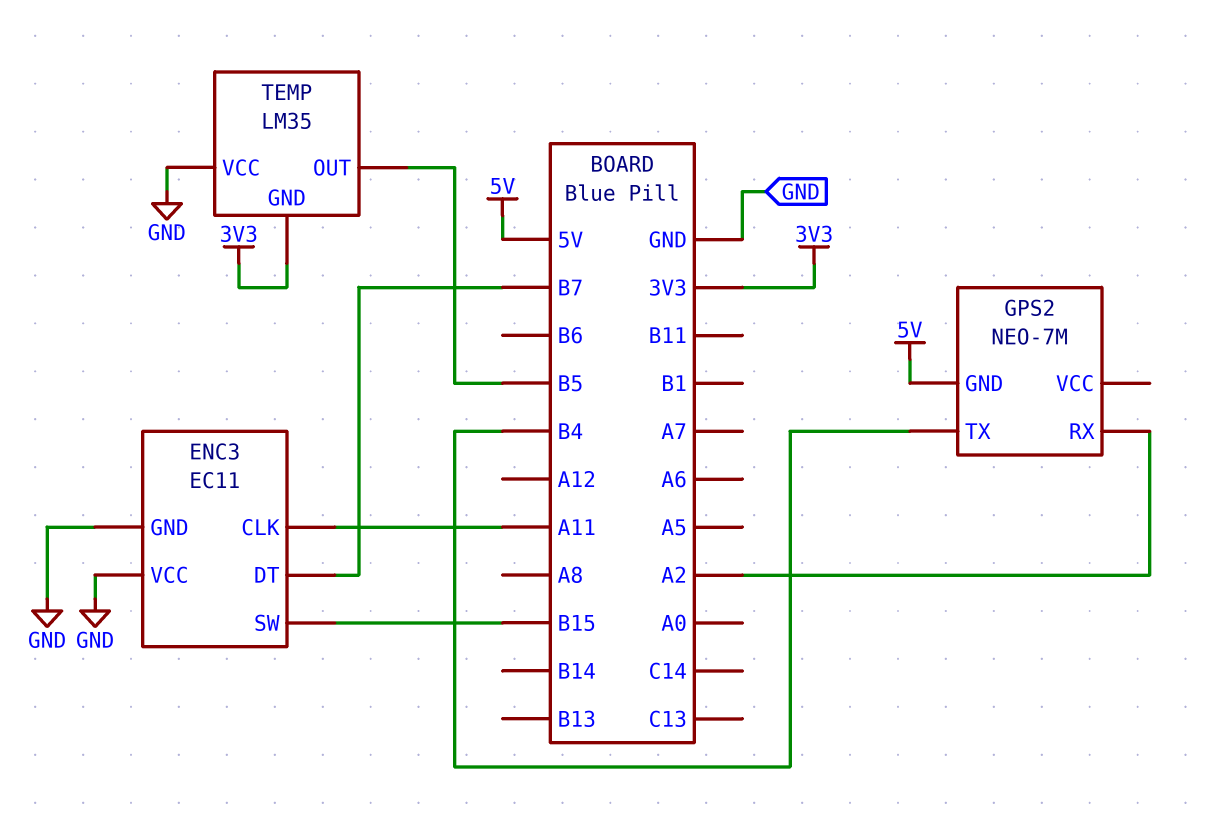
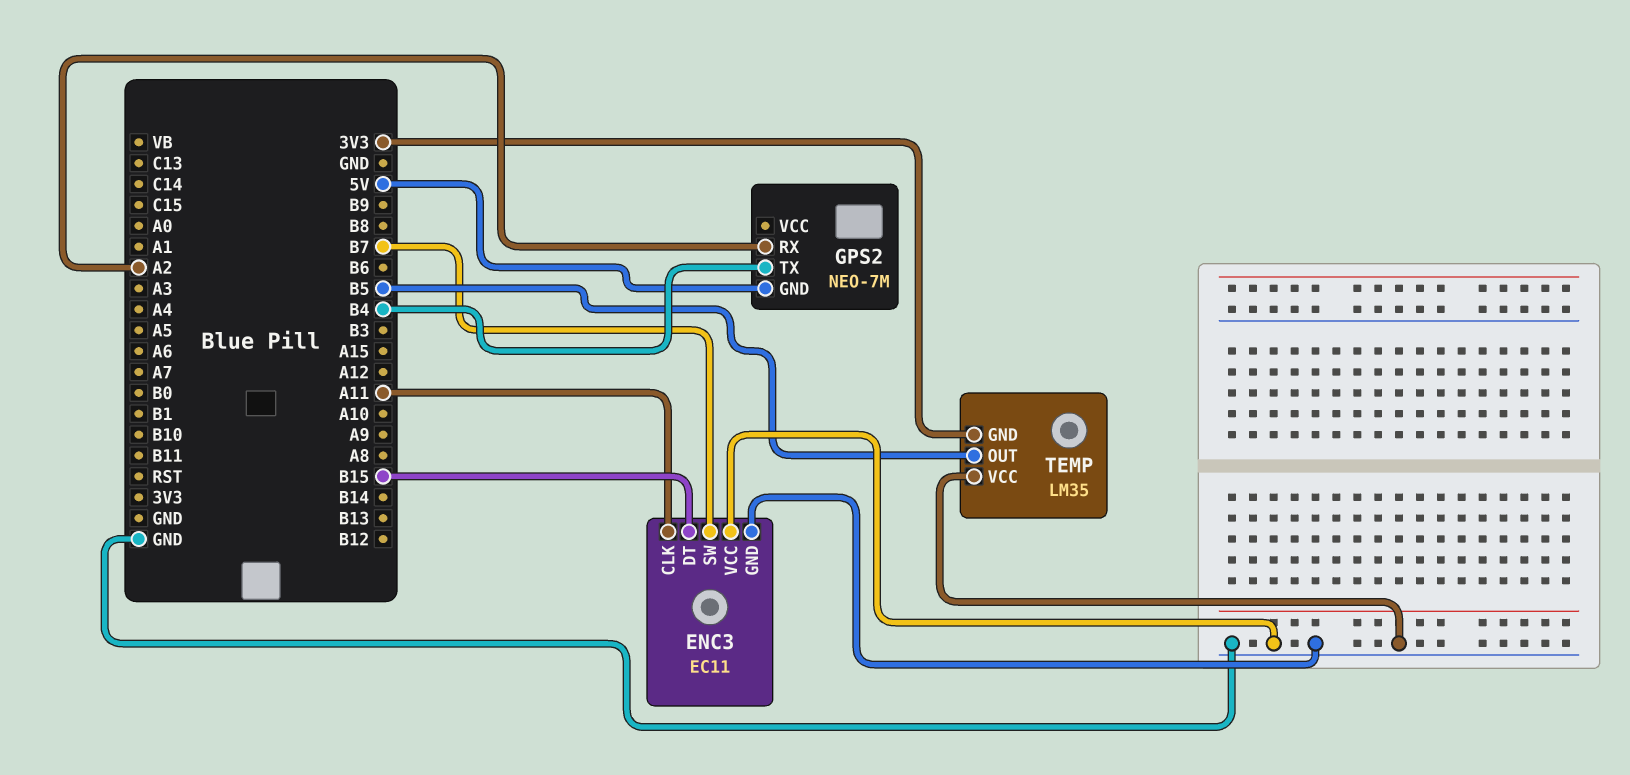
ENC3 pin DT: B7 -> B15
ENC3 pin SW: B15 -> B7

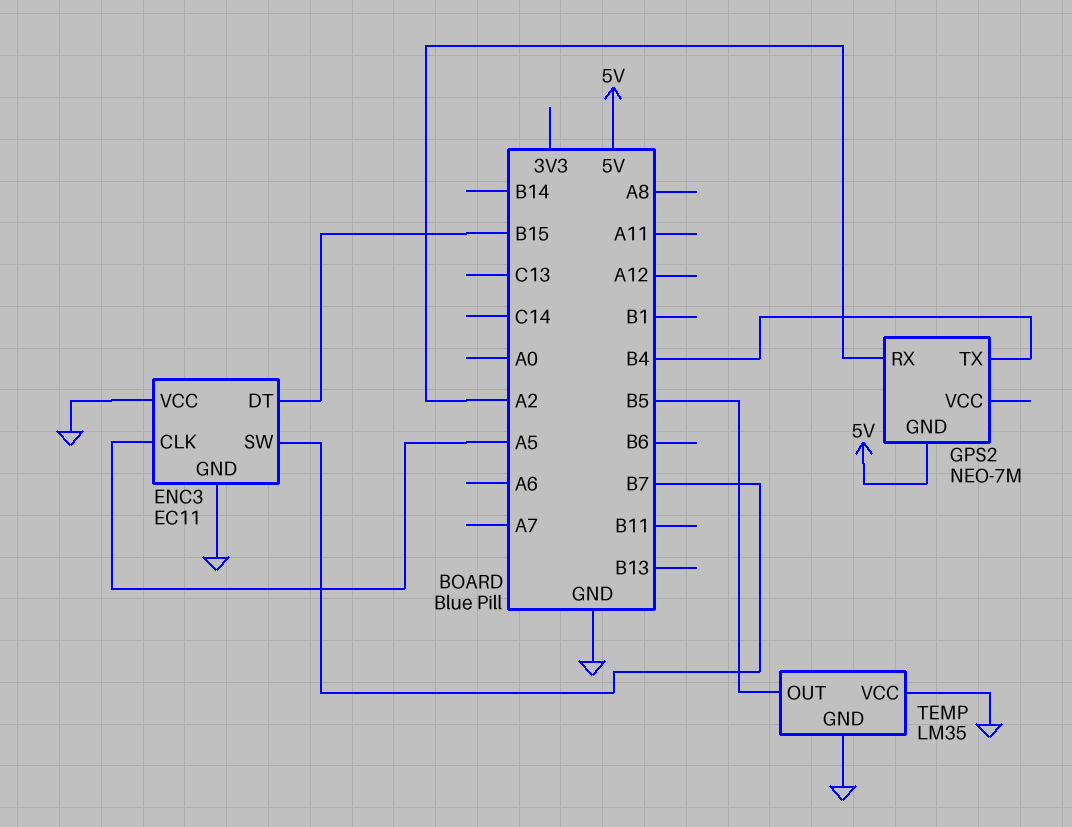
ENC3 pin CLK: A11 -> A5
TEMP pin GND: 3V3 -> GND

